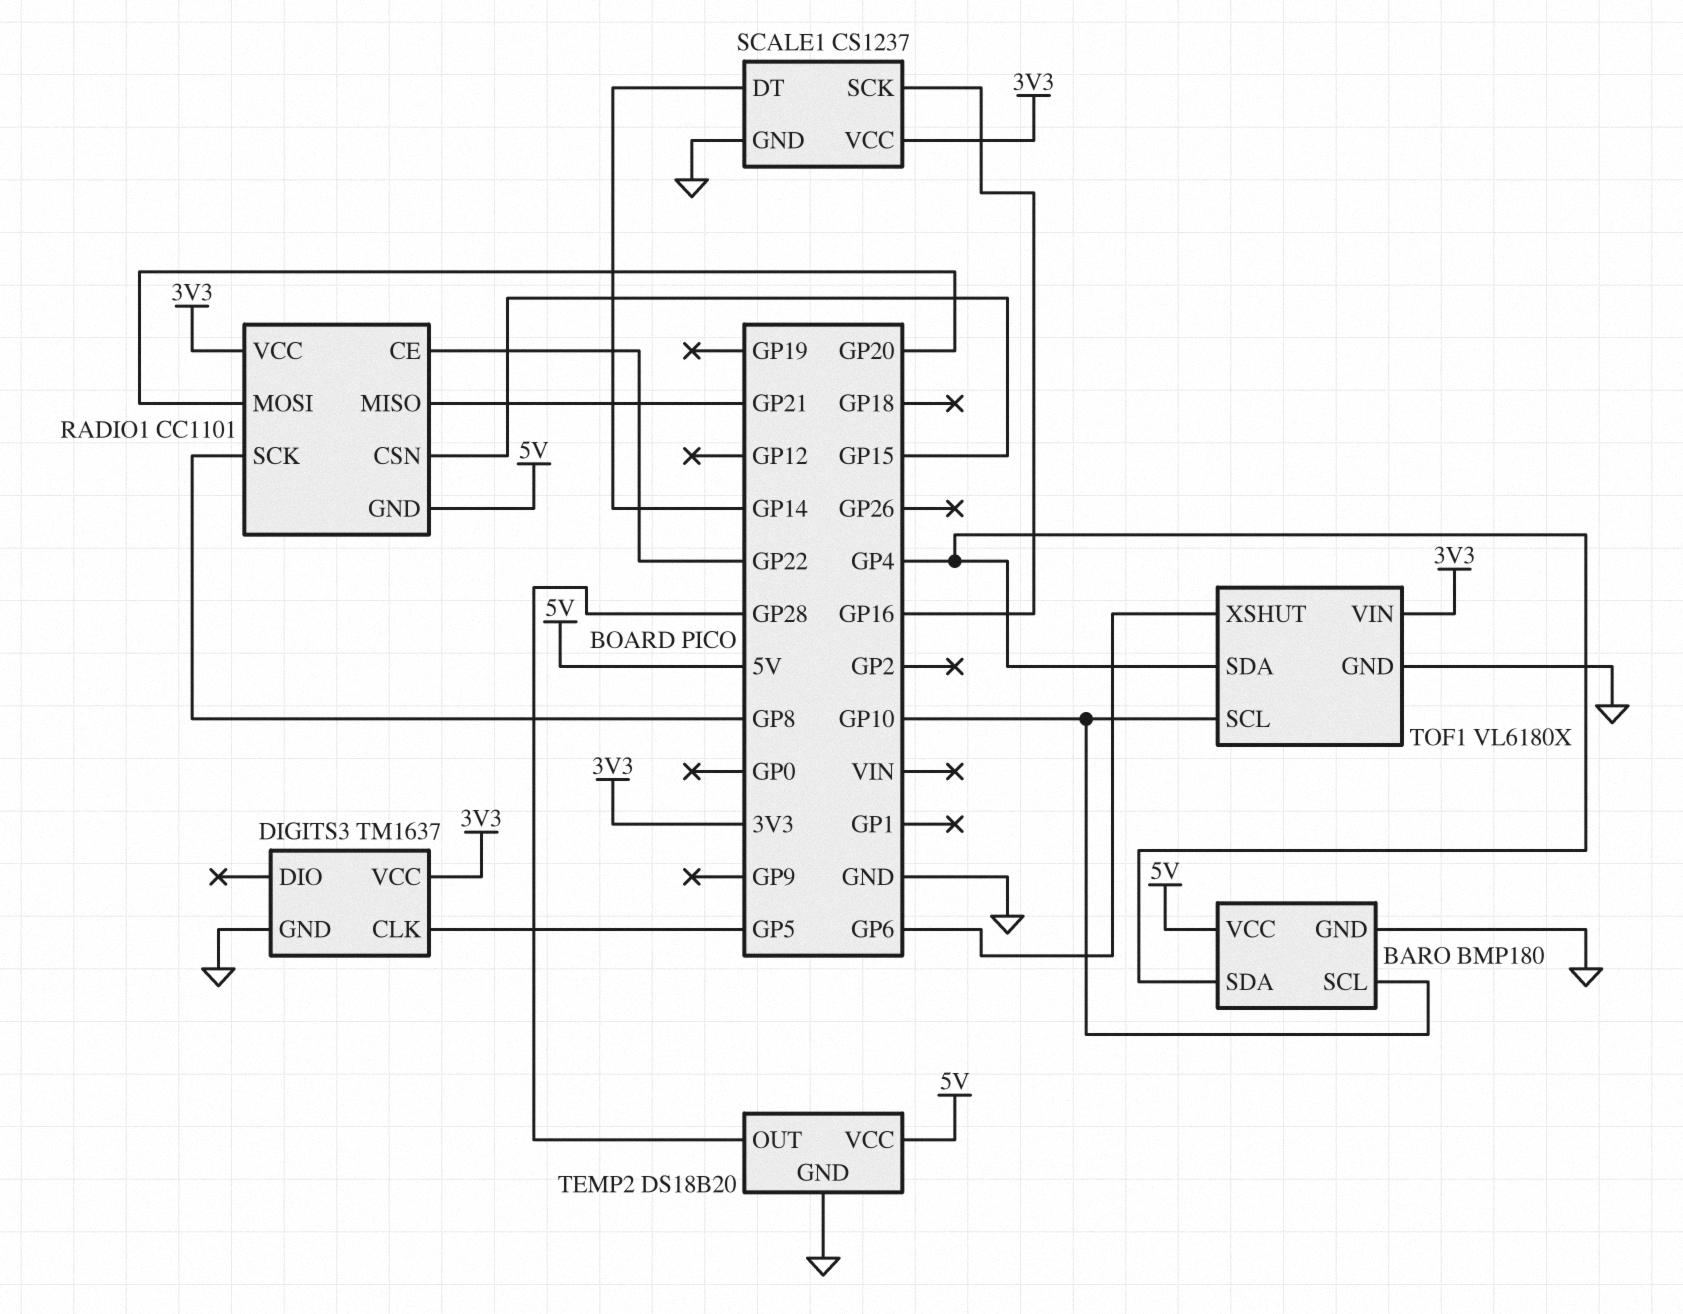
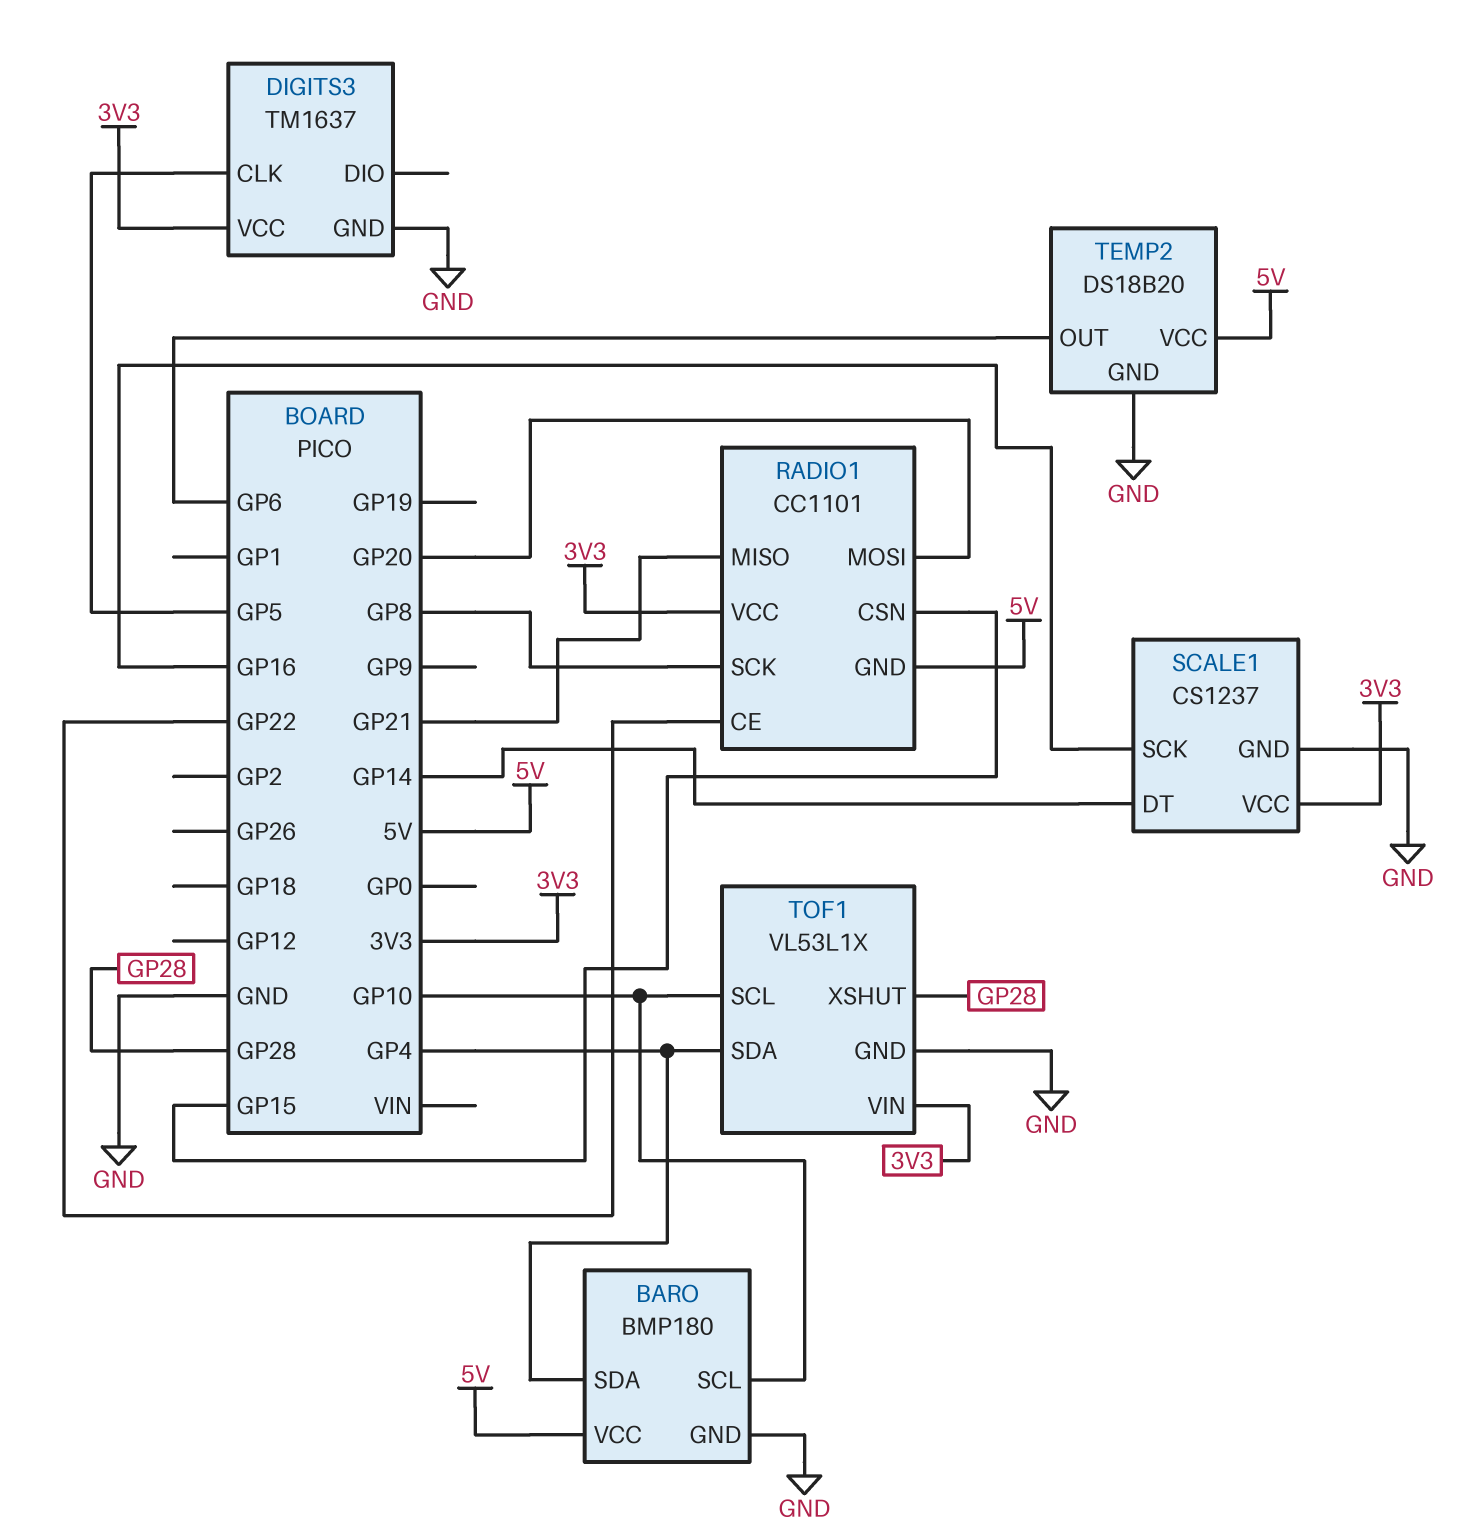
TEMP2 pin OUT: GP28 -> GP6
TOF1: VL6180X -> VL53L1X
TOF1 pin XSHUT: GP6 -> GP28

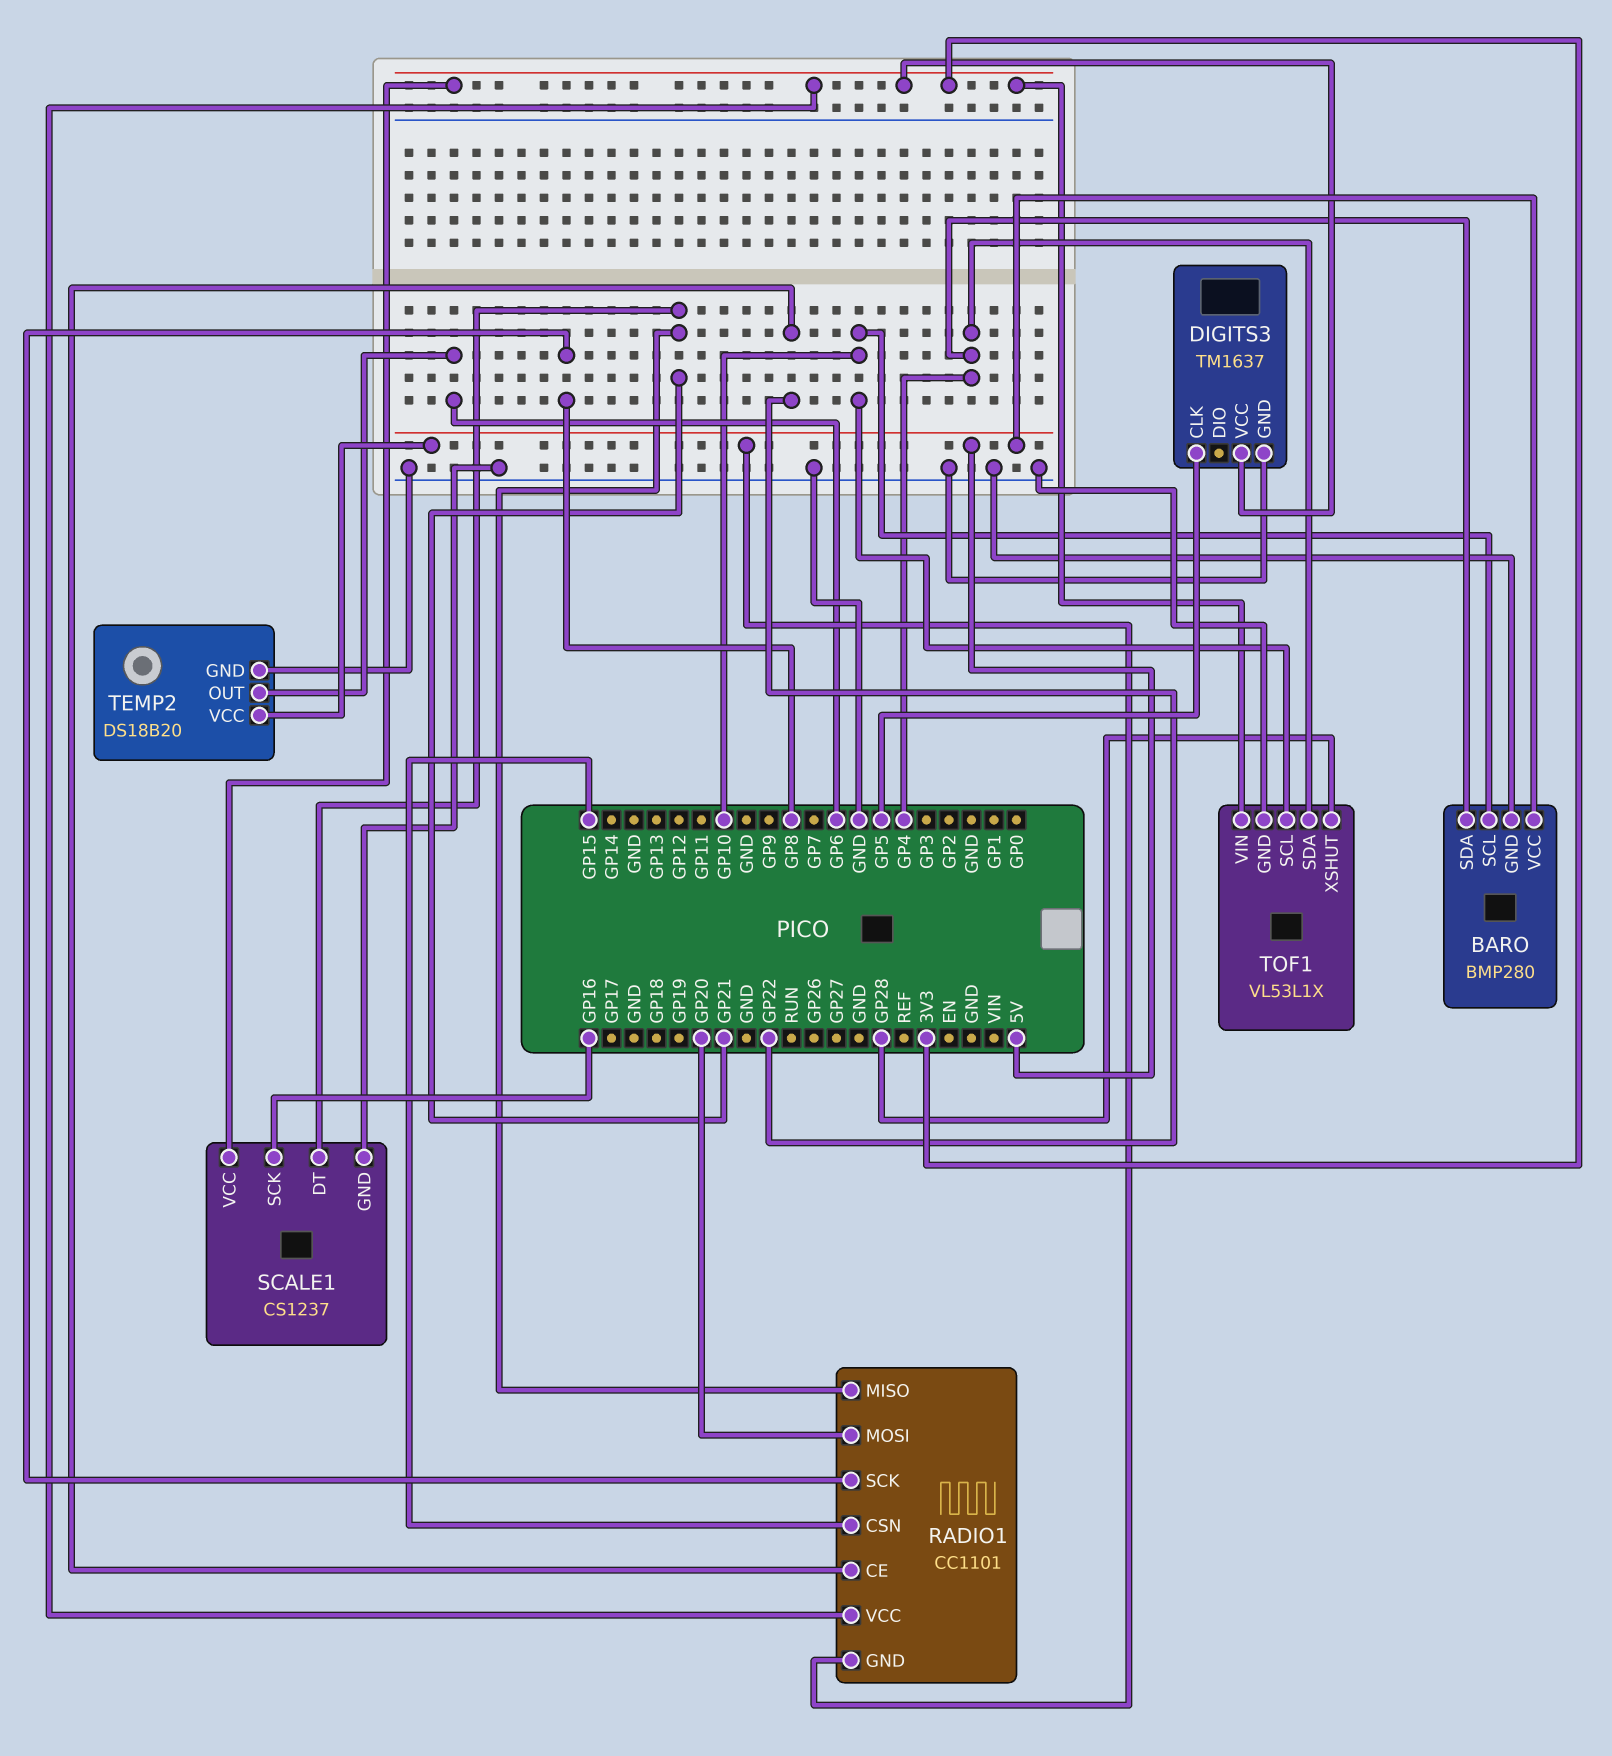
BARO: BMP180 -> BMP280
SCALE1 pin DT: GP14 -> GP21

